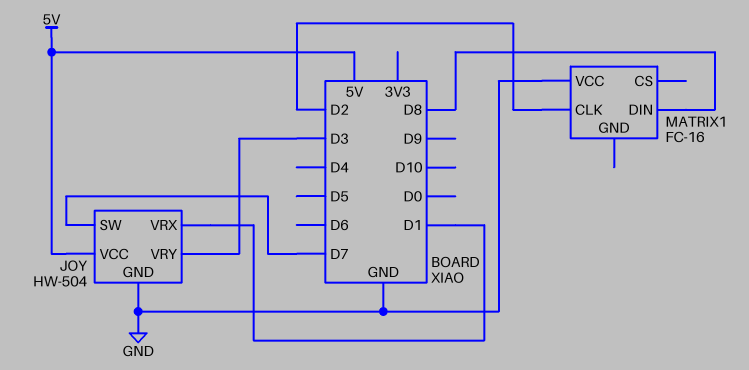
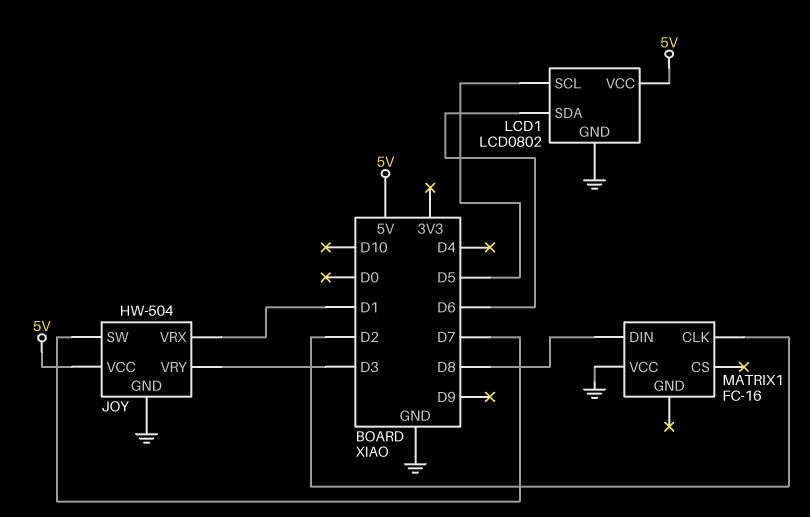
LCD1: none -> LCD0802
LCD1 pin GND: none -> GND
LCD1 pin SCL: none -> D5
LCD1 pin SDA: none -> D6
LCD1 pin VCC: none -> 5V

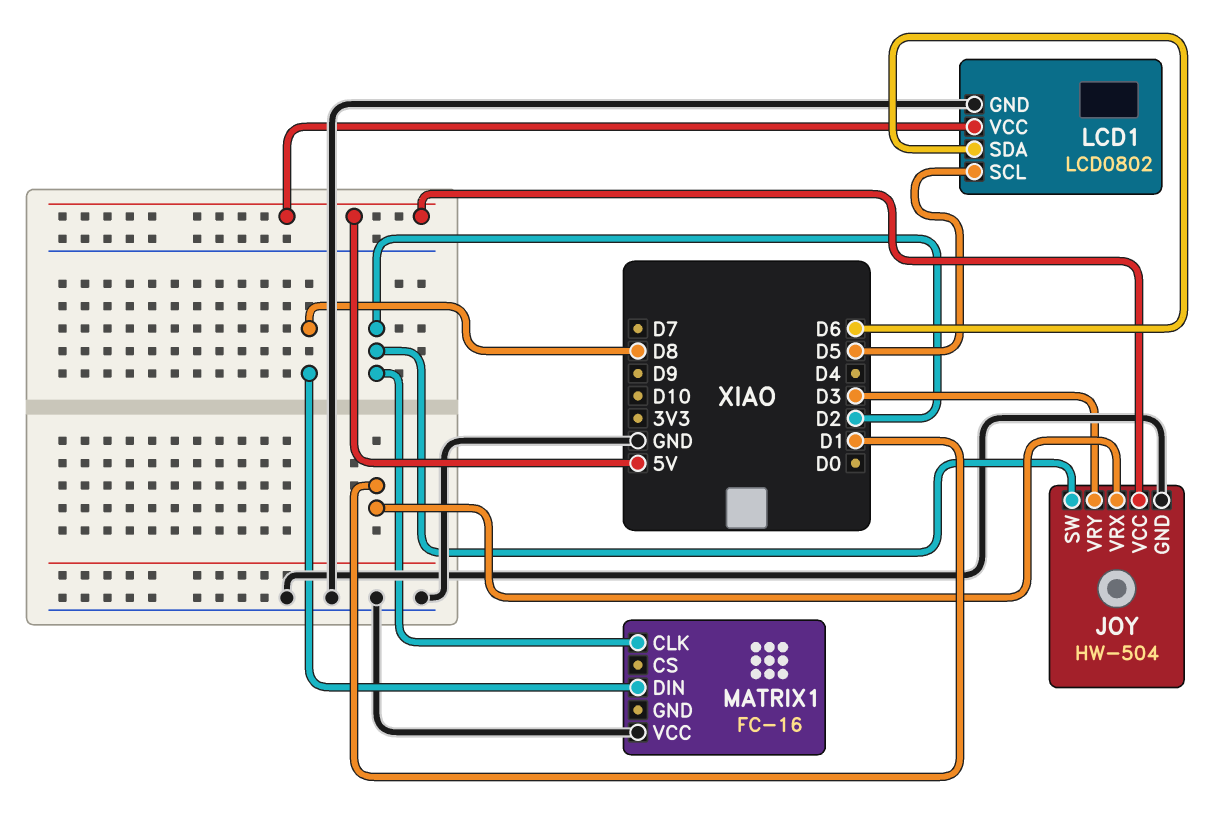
JOY pin SW: D7 -> D2

